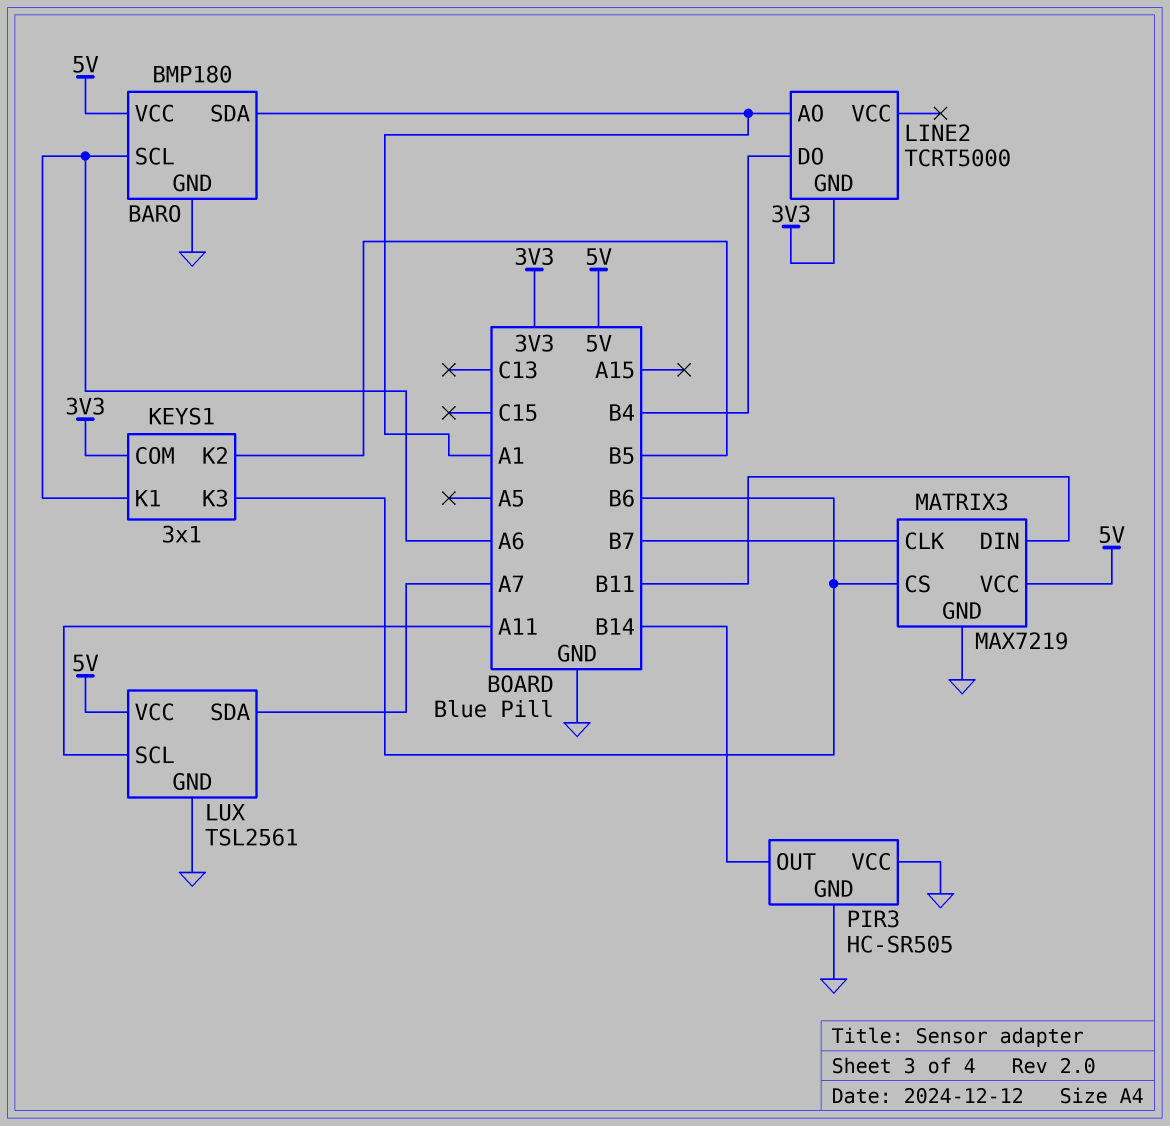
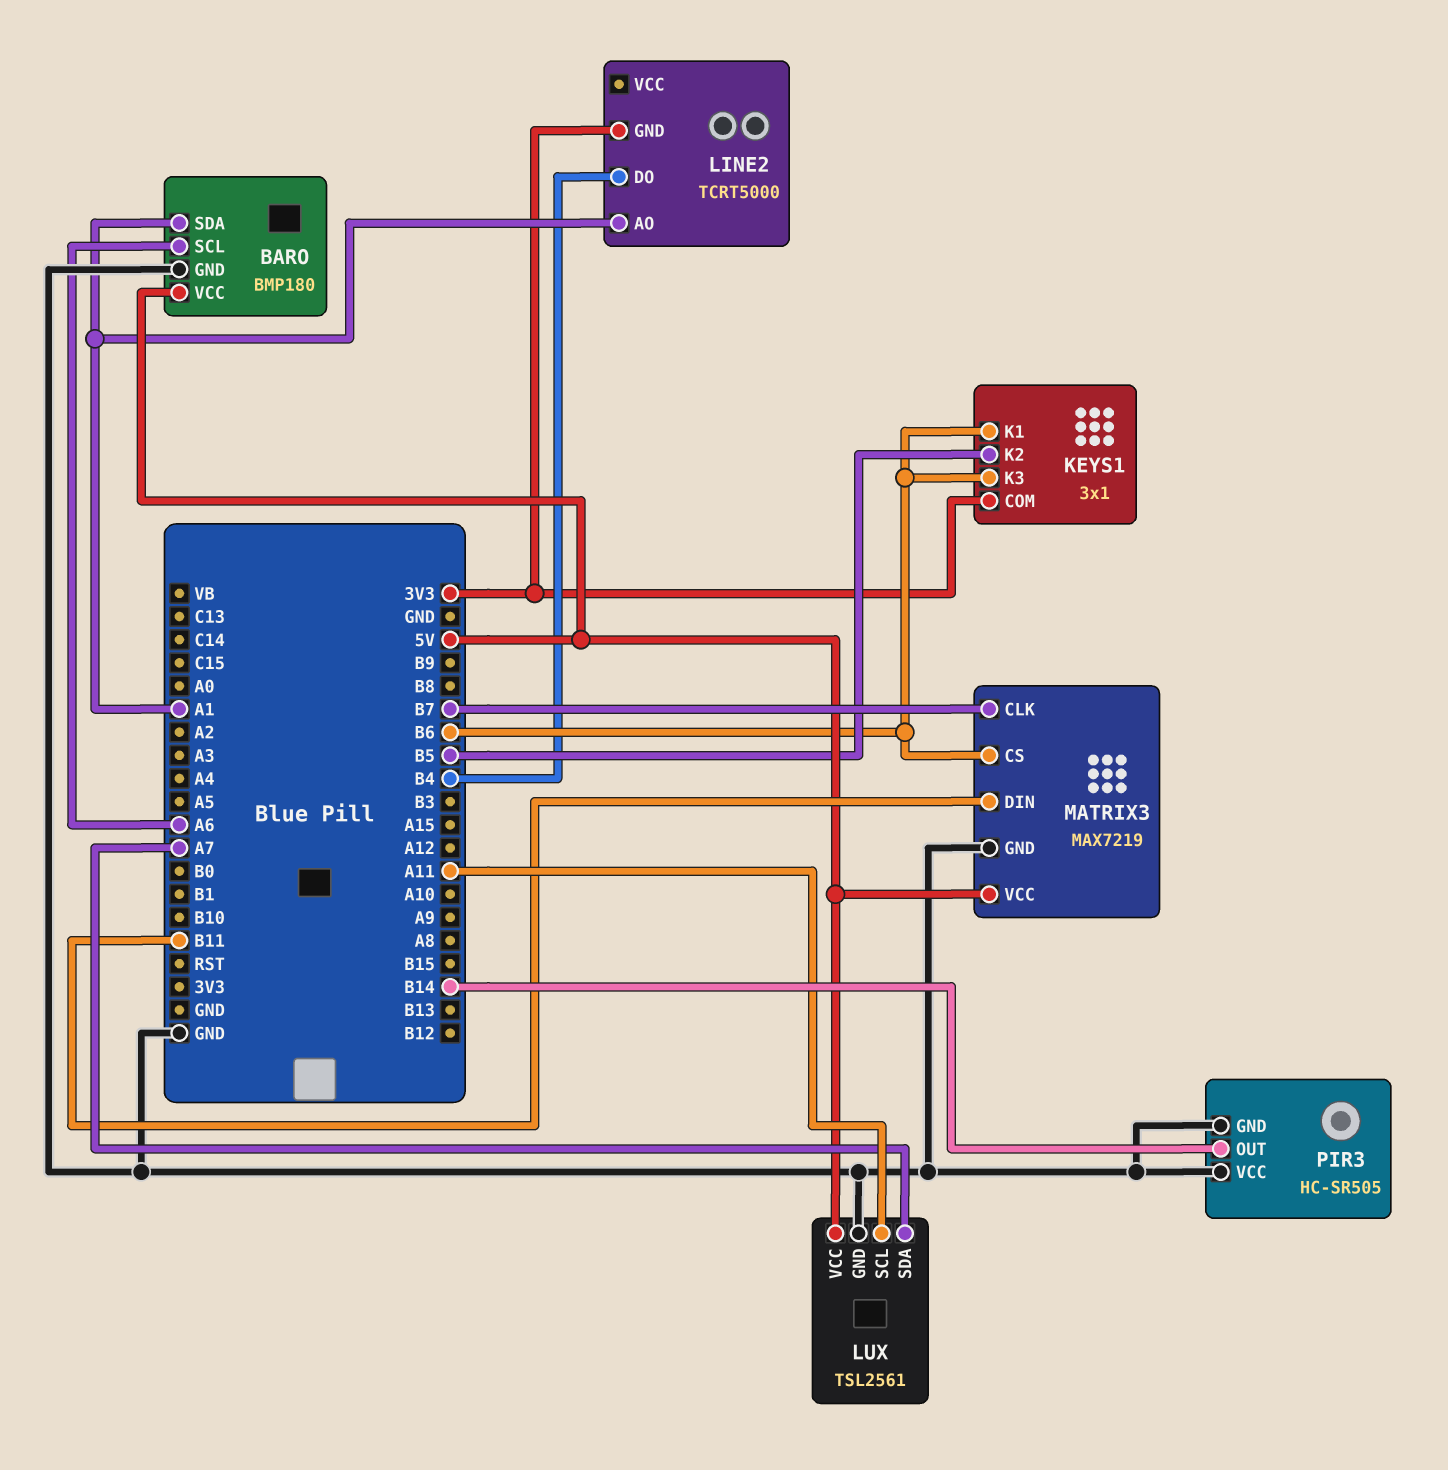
KEYS1 pin K1: A6 -> B6

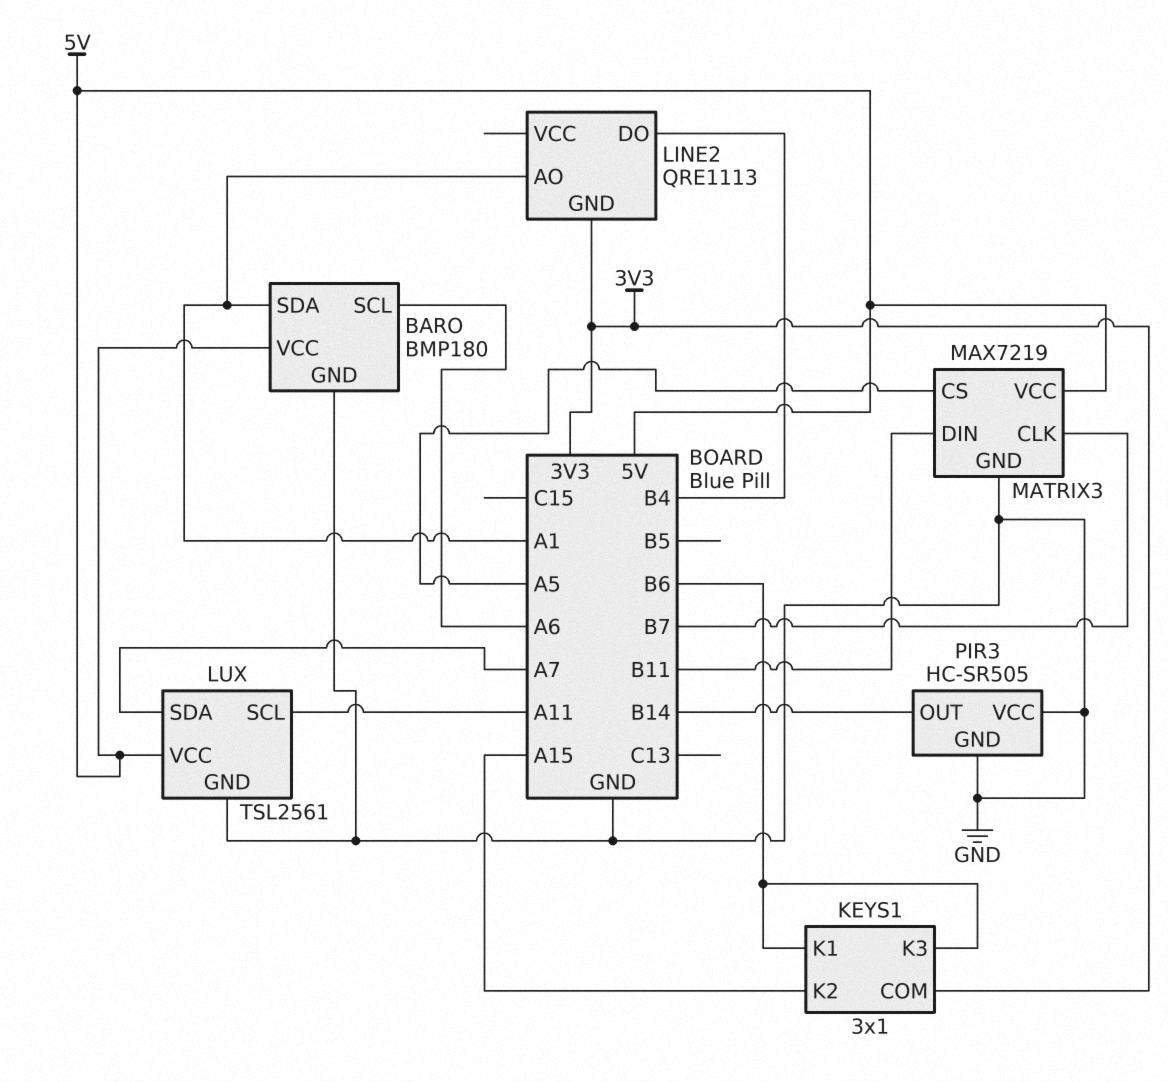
KEYS1 pin K2: B5 -> A15
LINE2: TCRT5000 -> QRE1113
MATRIX3 pin CS: B6 -> A5

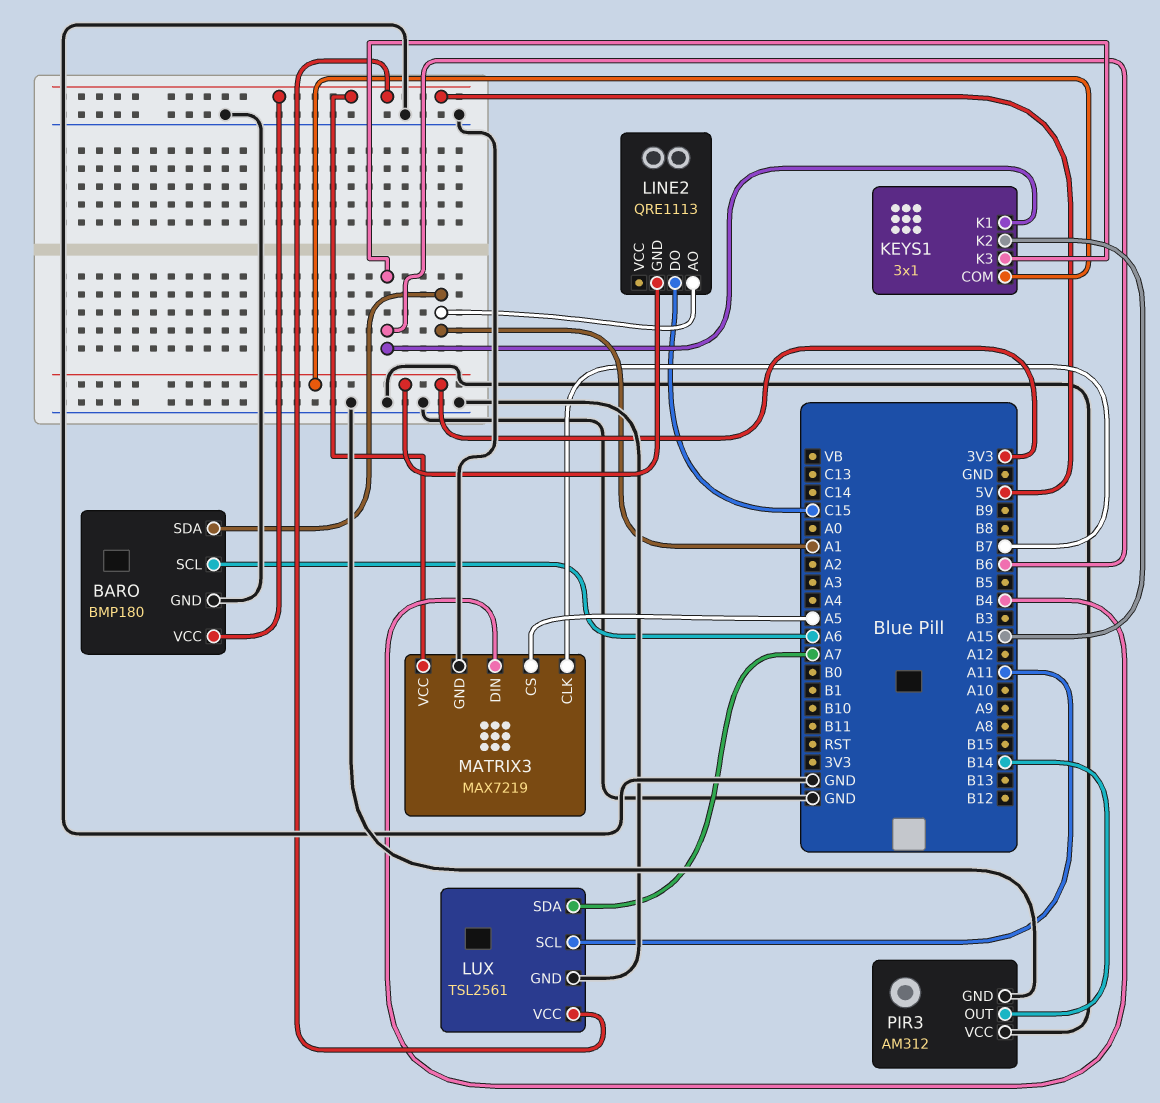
LINE2 pin DO: B4 -> C15
MATRIX3 pin DIN: B11 -> B4
PIR3: HC-SR505 -> AM312

